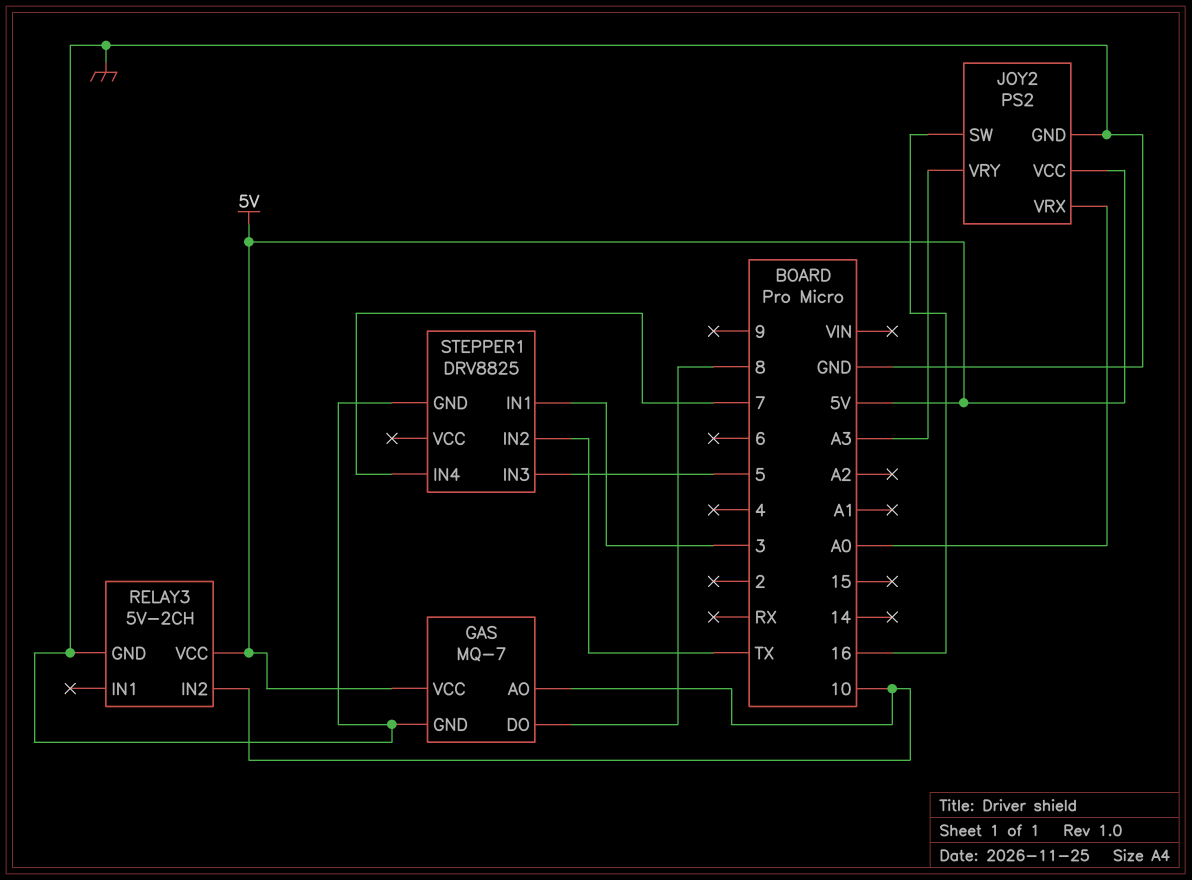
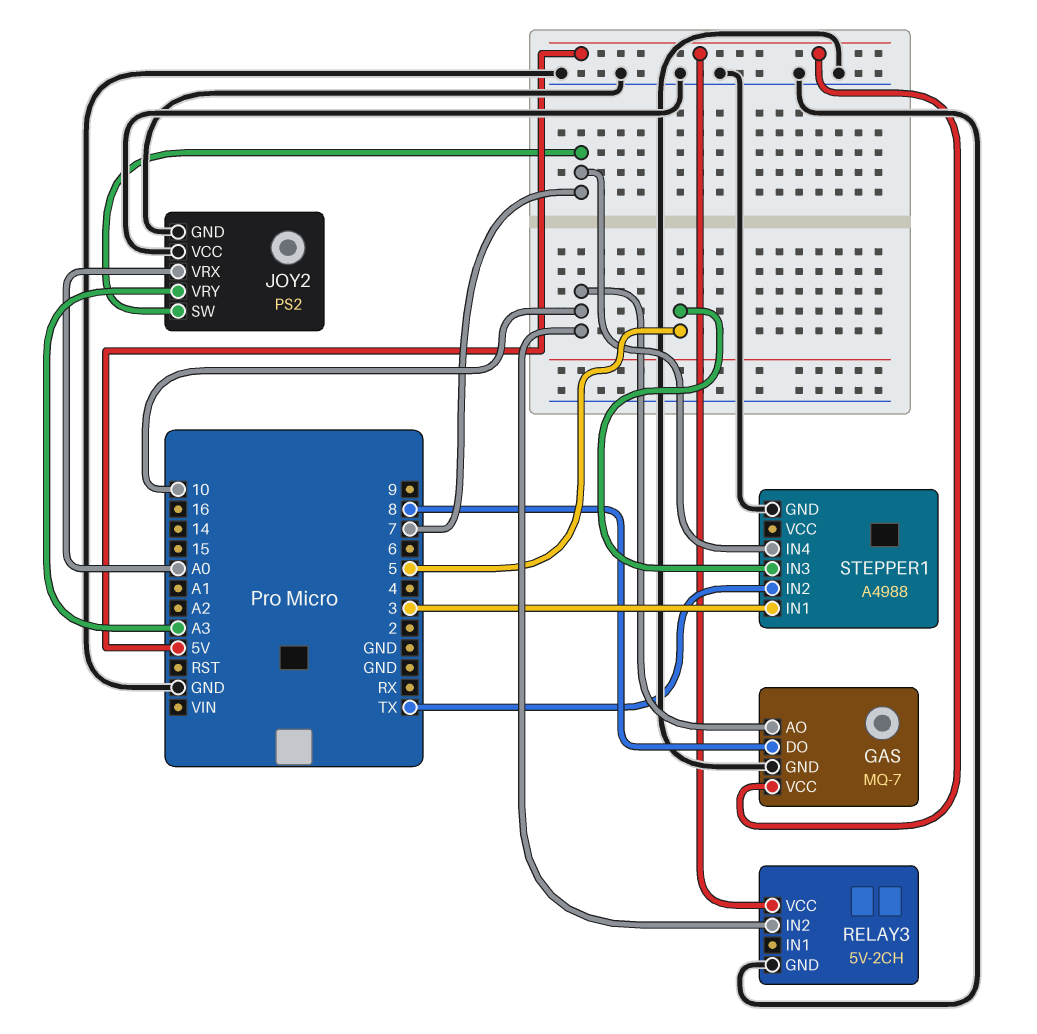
JOY2 pin SW: 16 -> 7
JOY2 pin VCC: 5V -> GND
STEPPER1: DRV8825 -> A4988

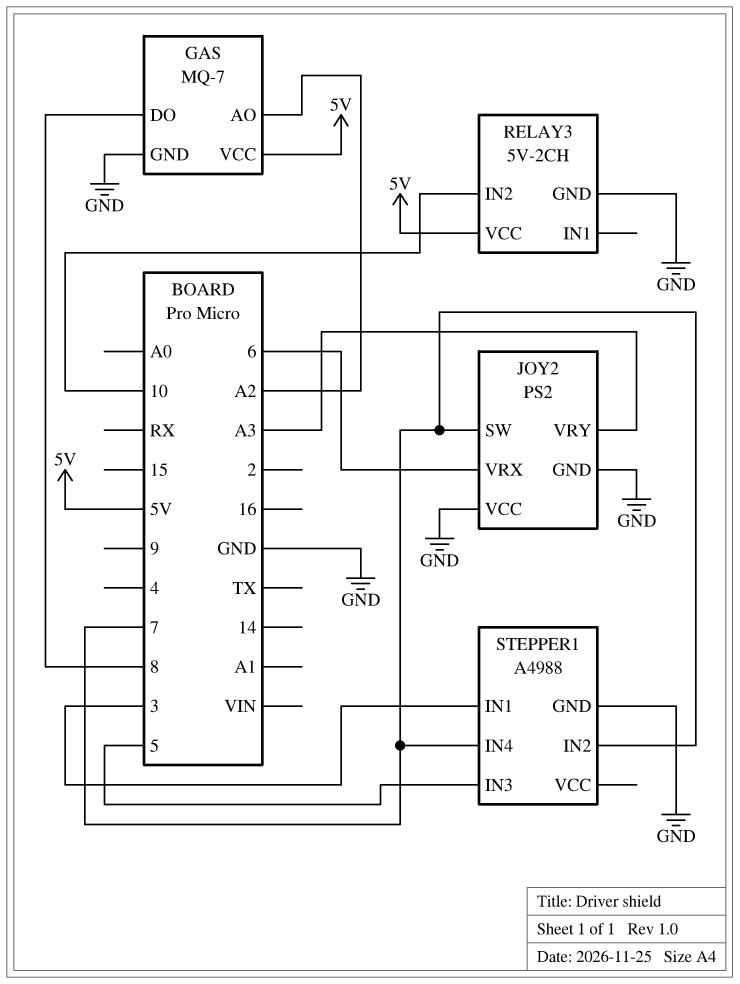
GAS pin AO: 10 -> A2
JOY2 pin VRX: A0 -> 6
STEPPER1 pin IN2: TX -> 7

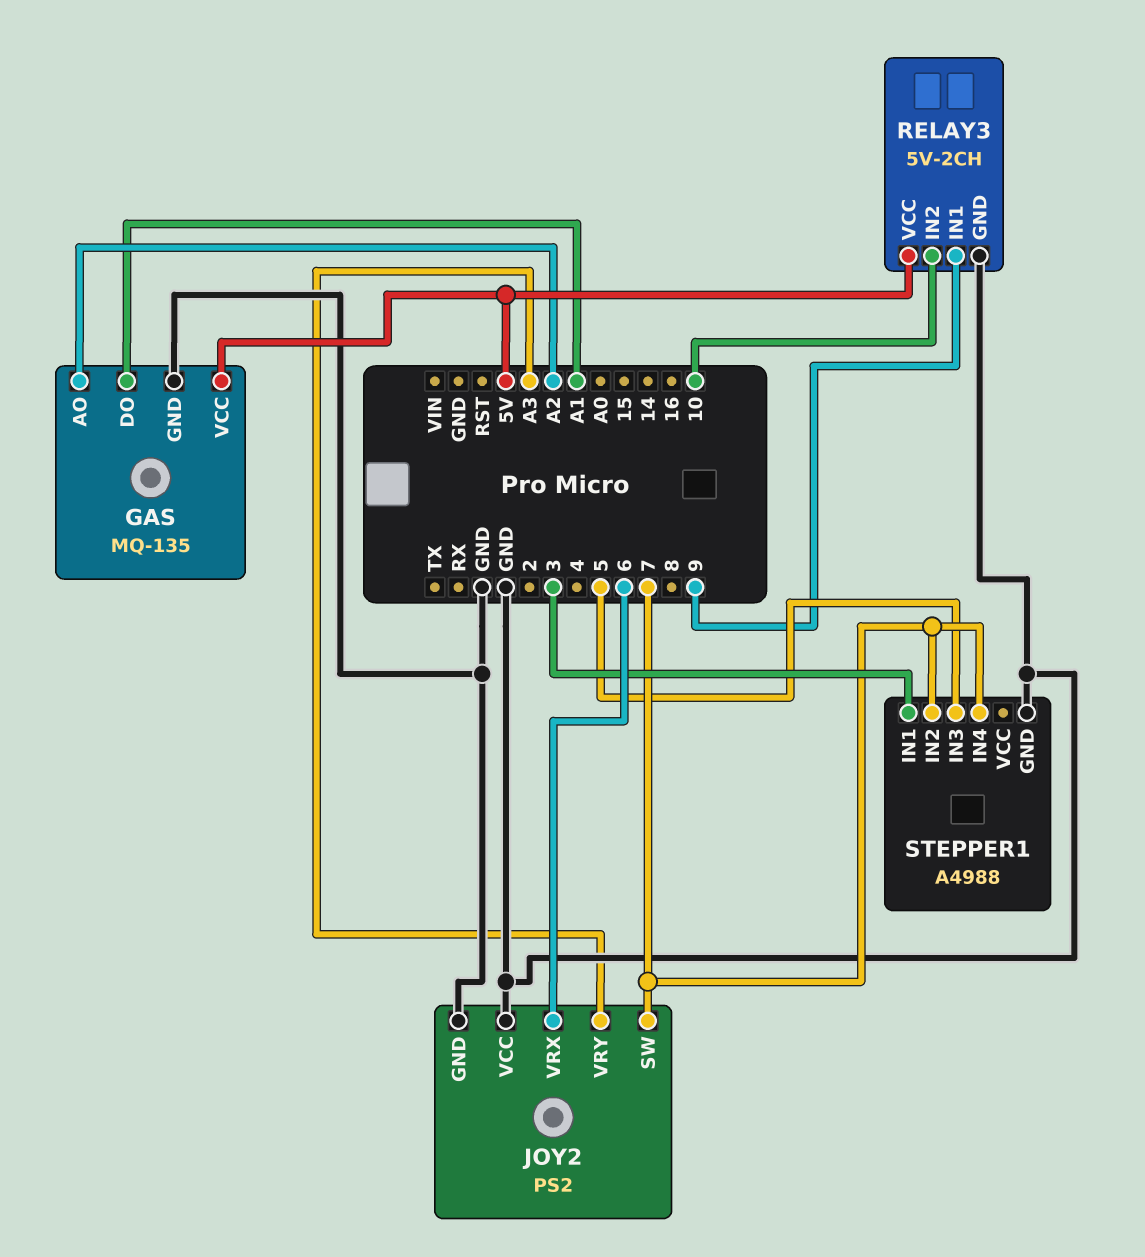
GAS: MQ-7 -> MQ-135
GAS pin DO: 8 -> A1
RELAY3 pin IN1: none -> 9

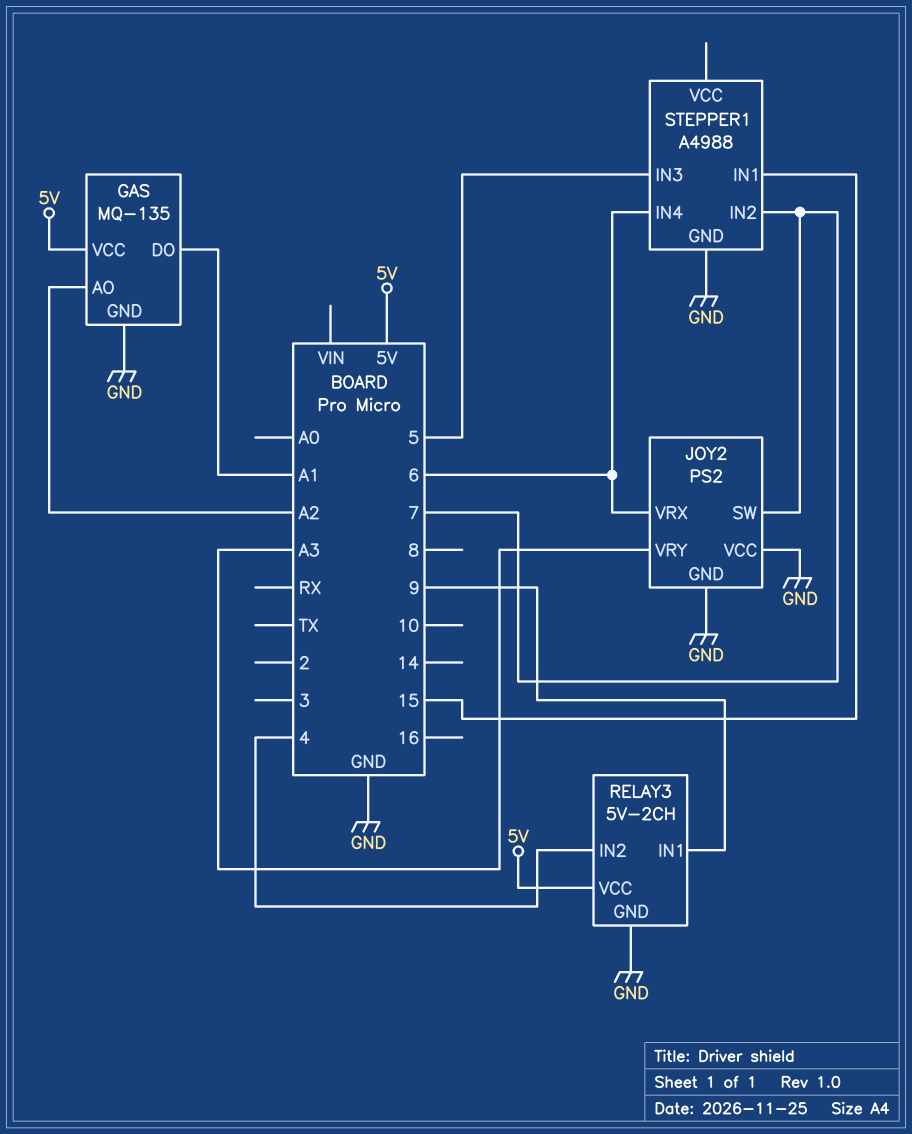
RELAY3 pin IN2: 10 -> 4
STEPPER1 pin IN1: 3 -> 15
STEPPER1 pin IN4: 7 -> 6

